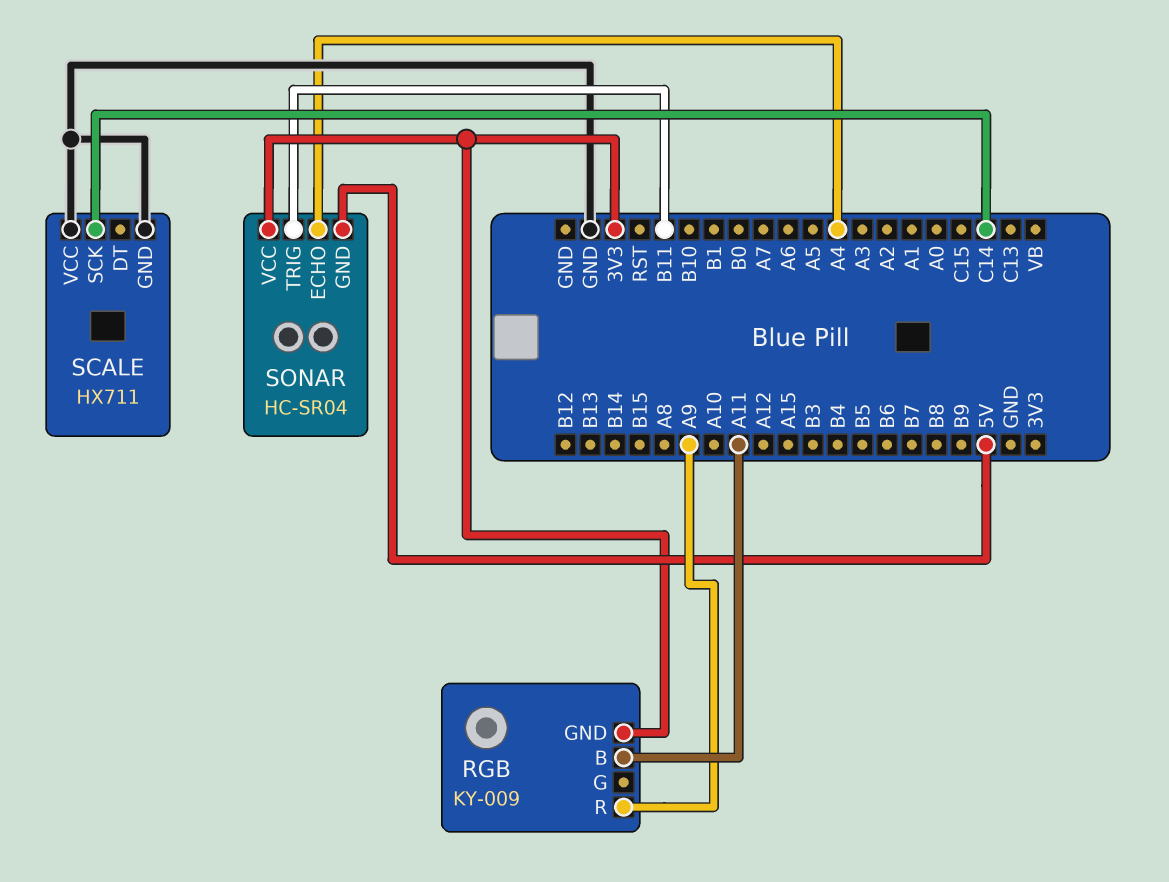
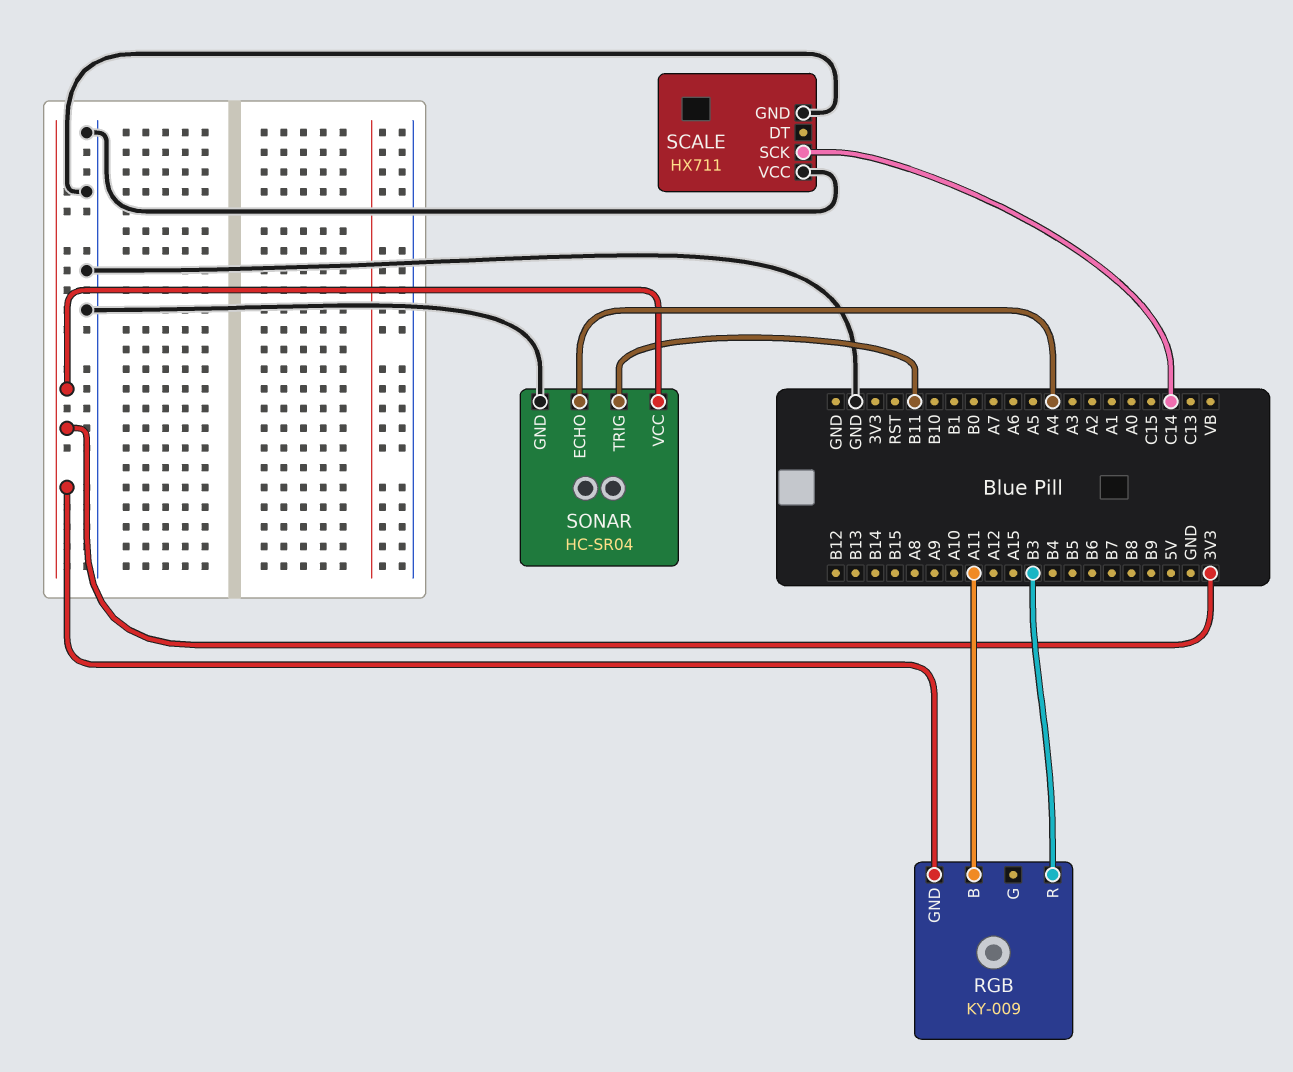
RGB pin R: A9 -> B3
SONAR pin GND: 5V -> GND

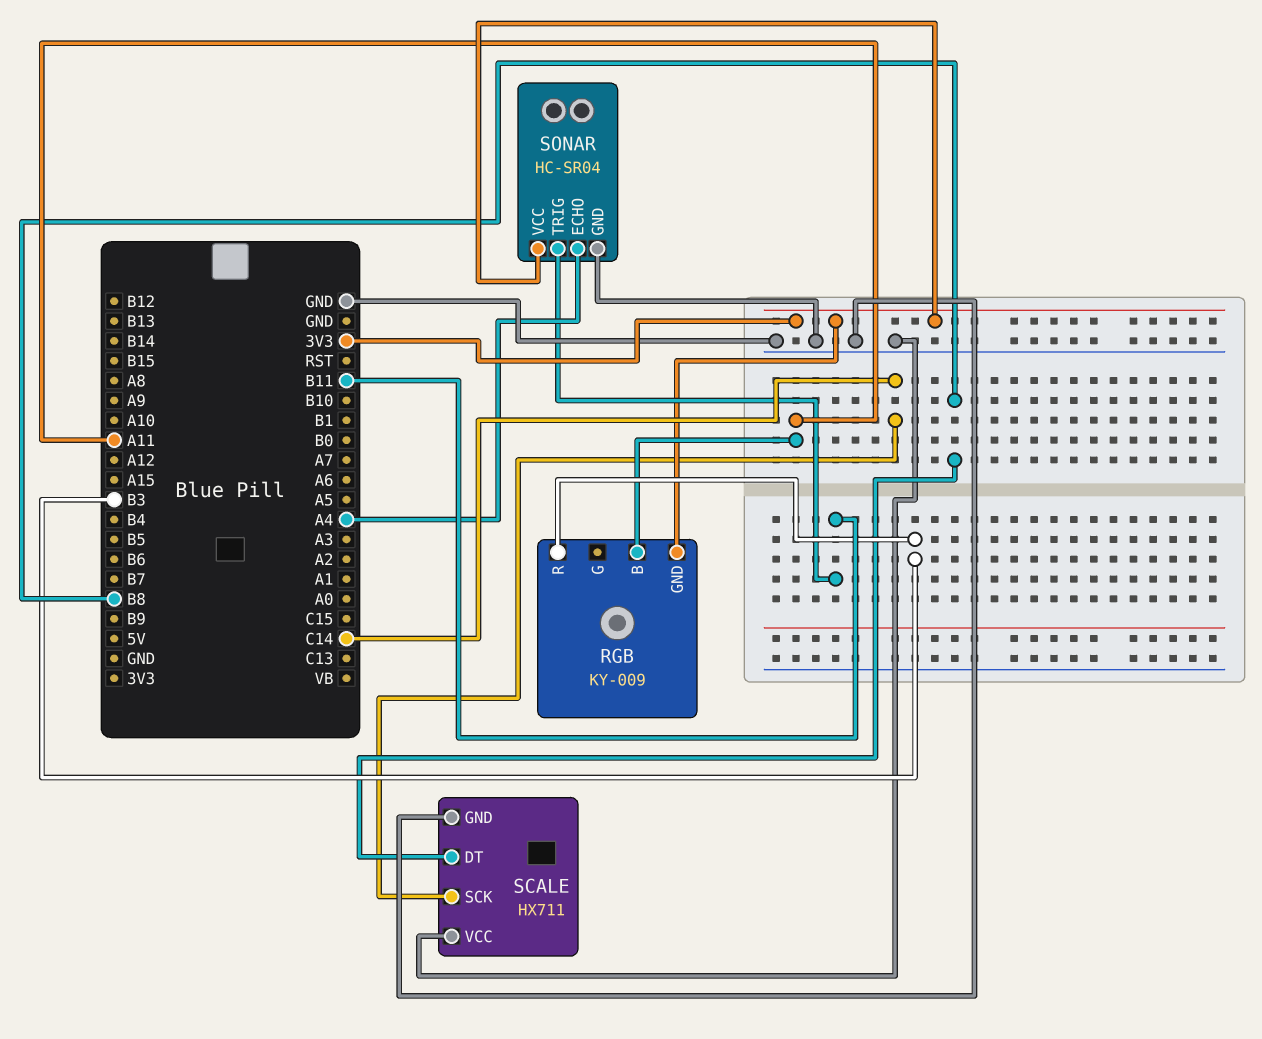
SCALE pin DT: none -> B8

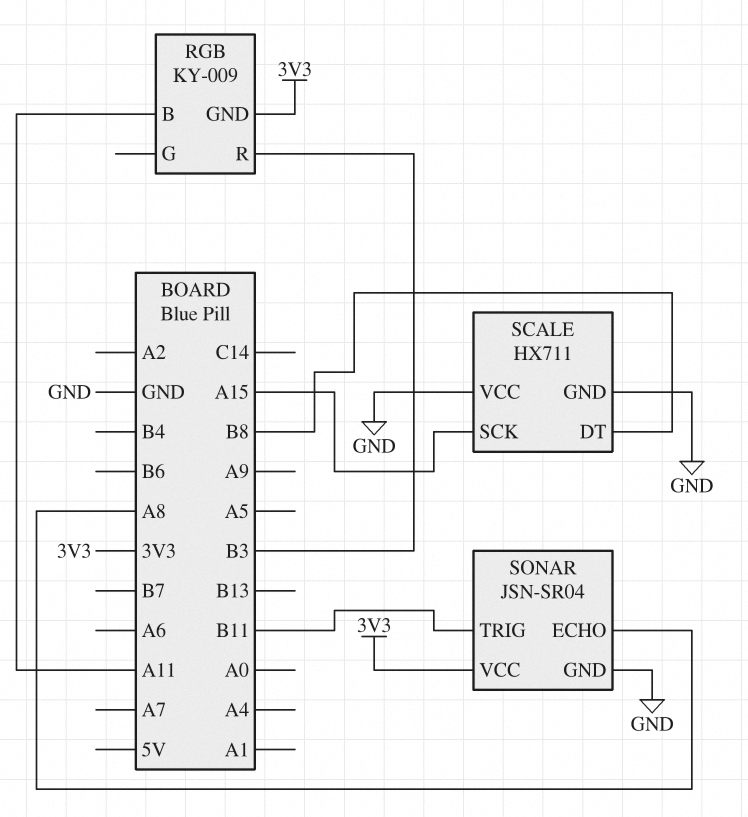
SCALE pin SCK: C14 -> A15
SONAR: HC-SR04 -> JSN-SR04
SONAR pin ECHO: A4 -> A8

